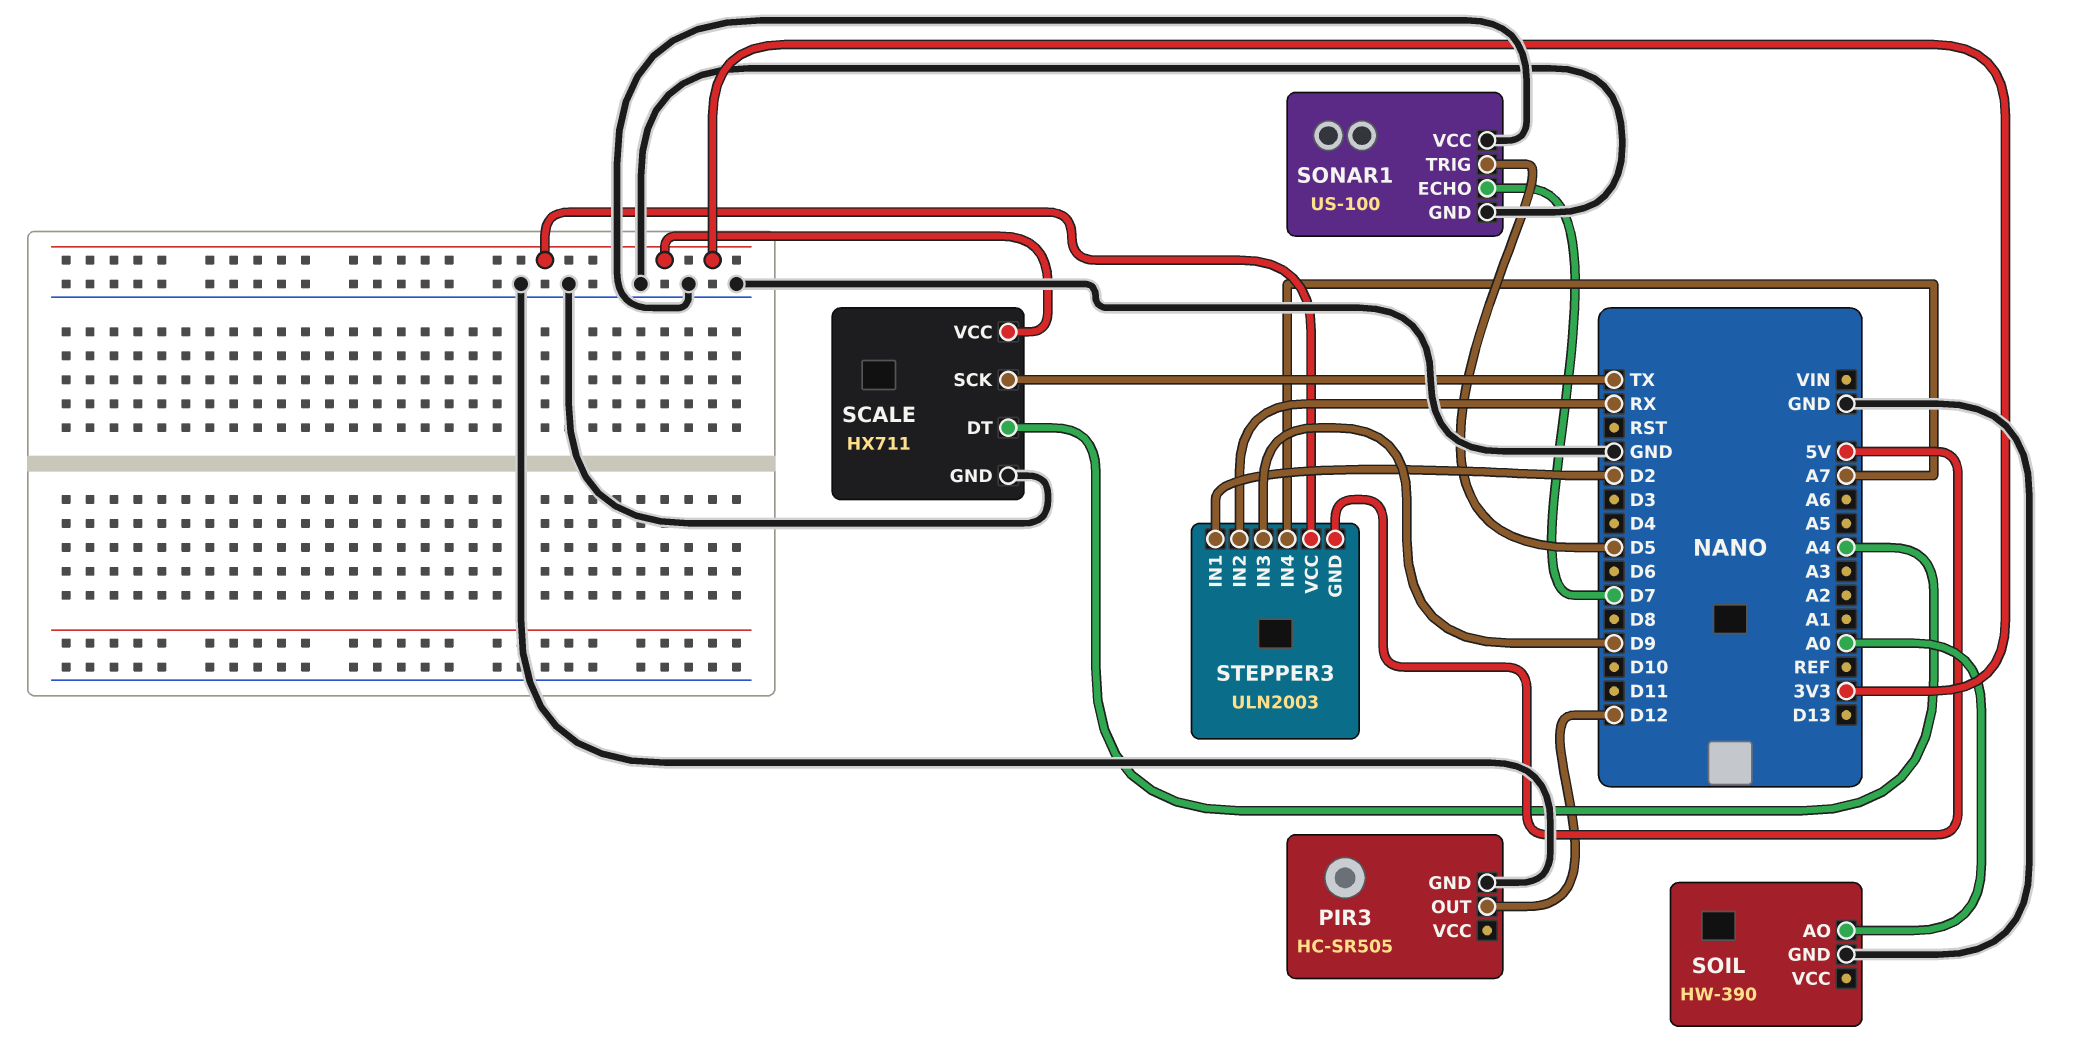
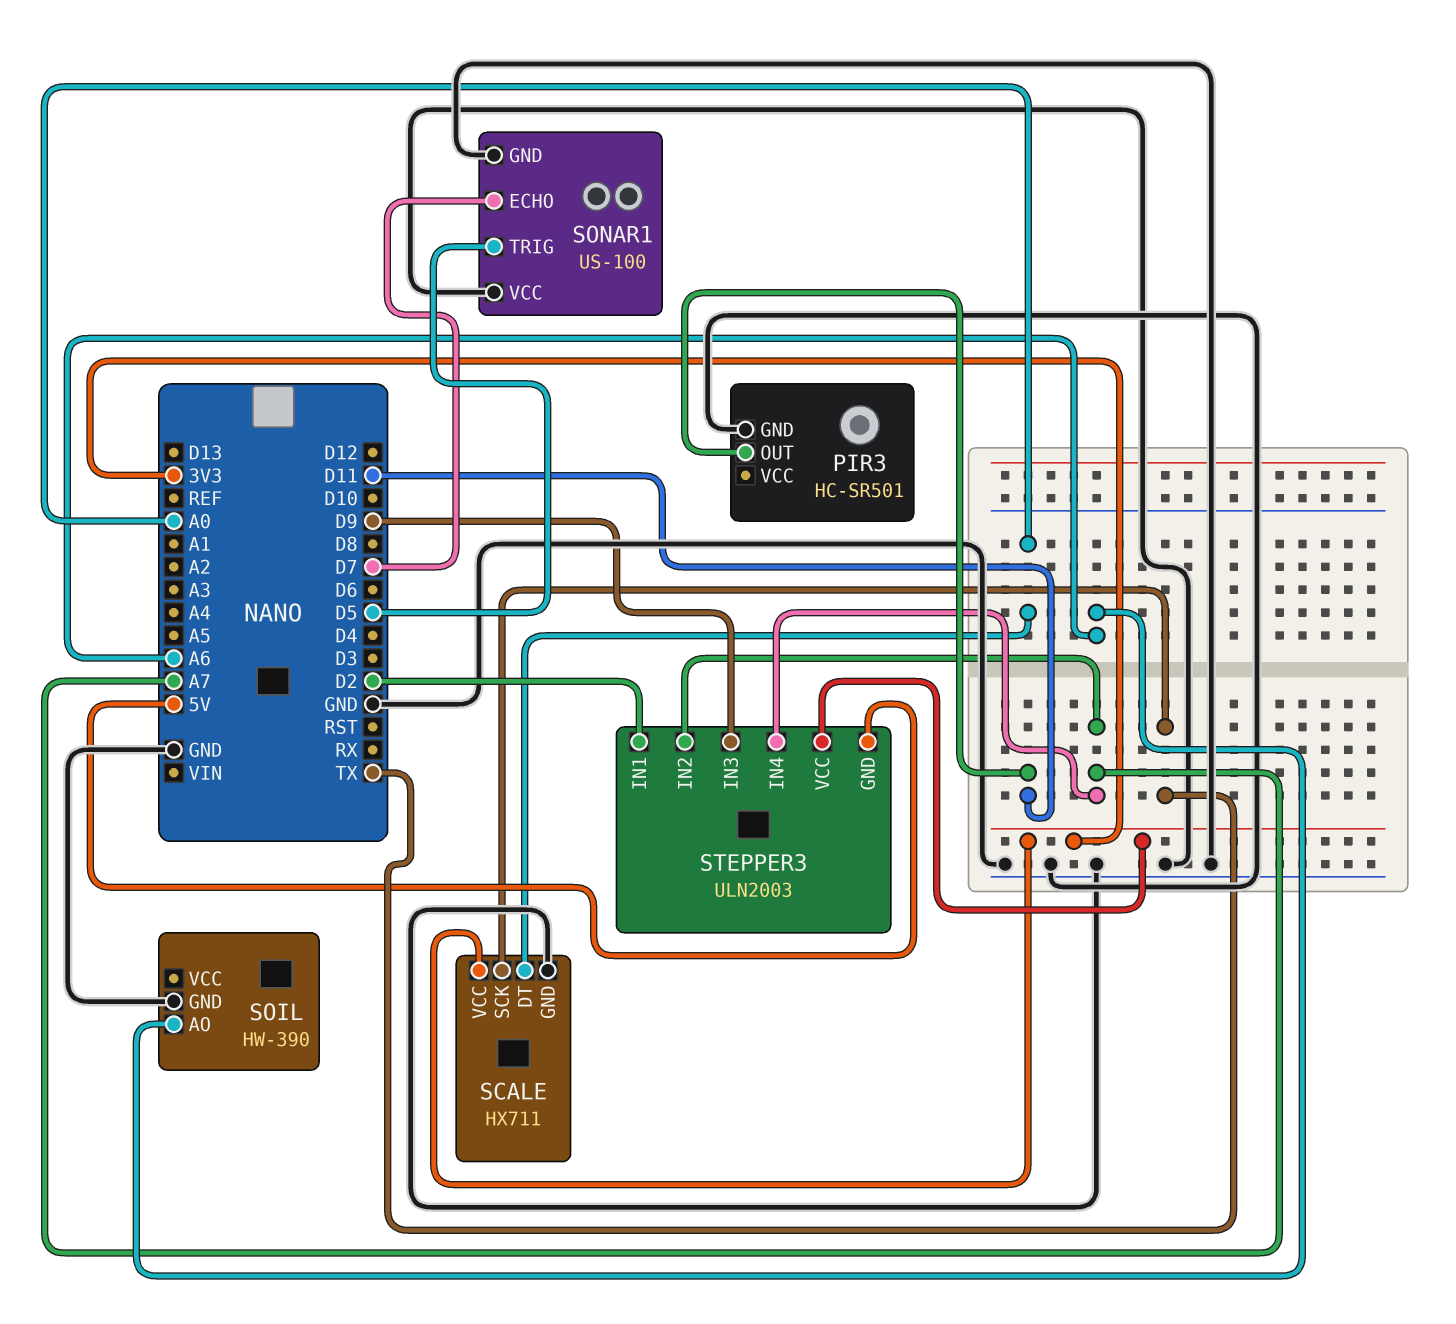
PIR3: HC-SR505 -> HC-SR501
PIR3 pin OUT: D12 -> D11
SCALE pin DT: A4 -> A0
SOIL pin AO: A0 -> A6
STEPPER3 pin IN2: RX -> A7

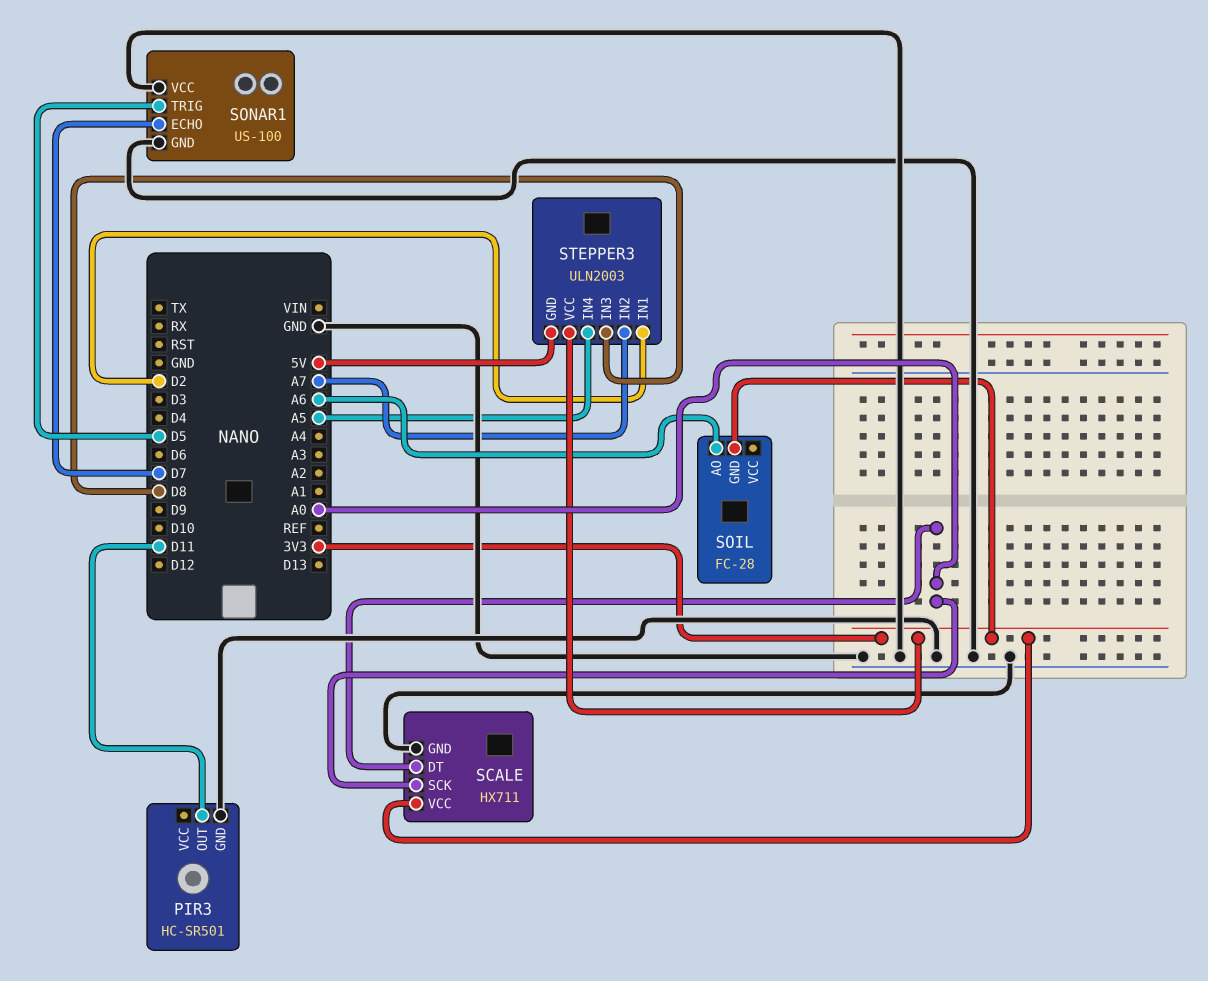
SCALE pin SCK: TX -> A0
SOIL: HW-390 -> FC-28
SOIL pin GND: GND -> 3V3
STEPPER3 pin IN3: D9 -> D8
STEPPER3 pin IN4: A7 -> A5

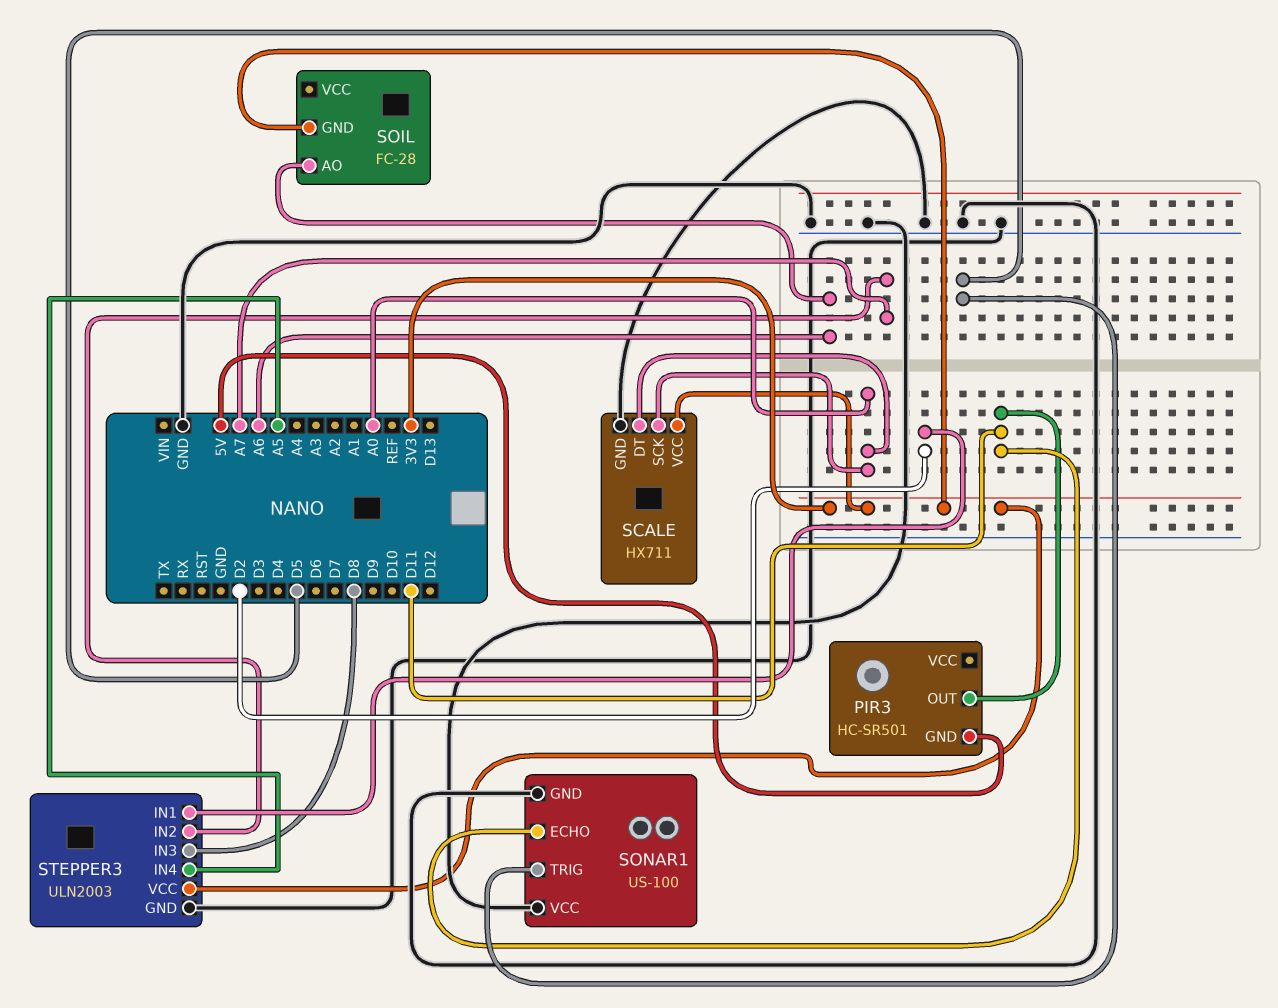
PIR3 pin GND: GND -> 5V
SONAR1 pin ECHO: D7 -> D11
STEPPER3 pin GND: 5V -> GND

